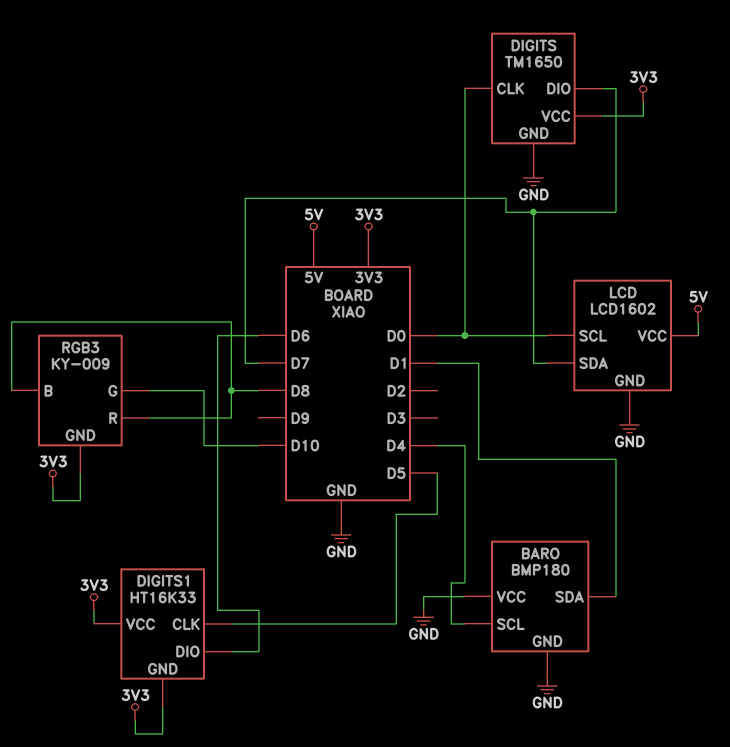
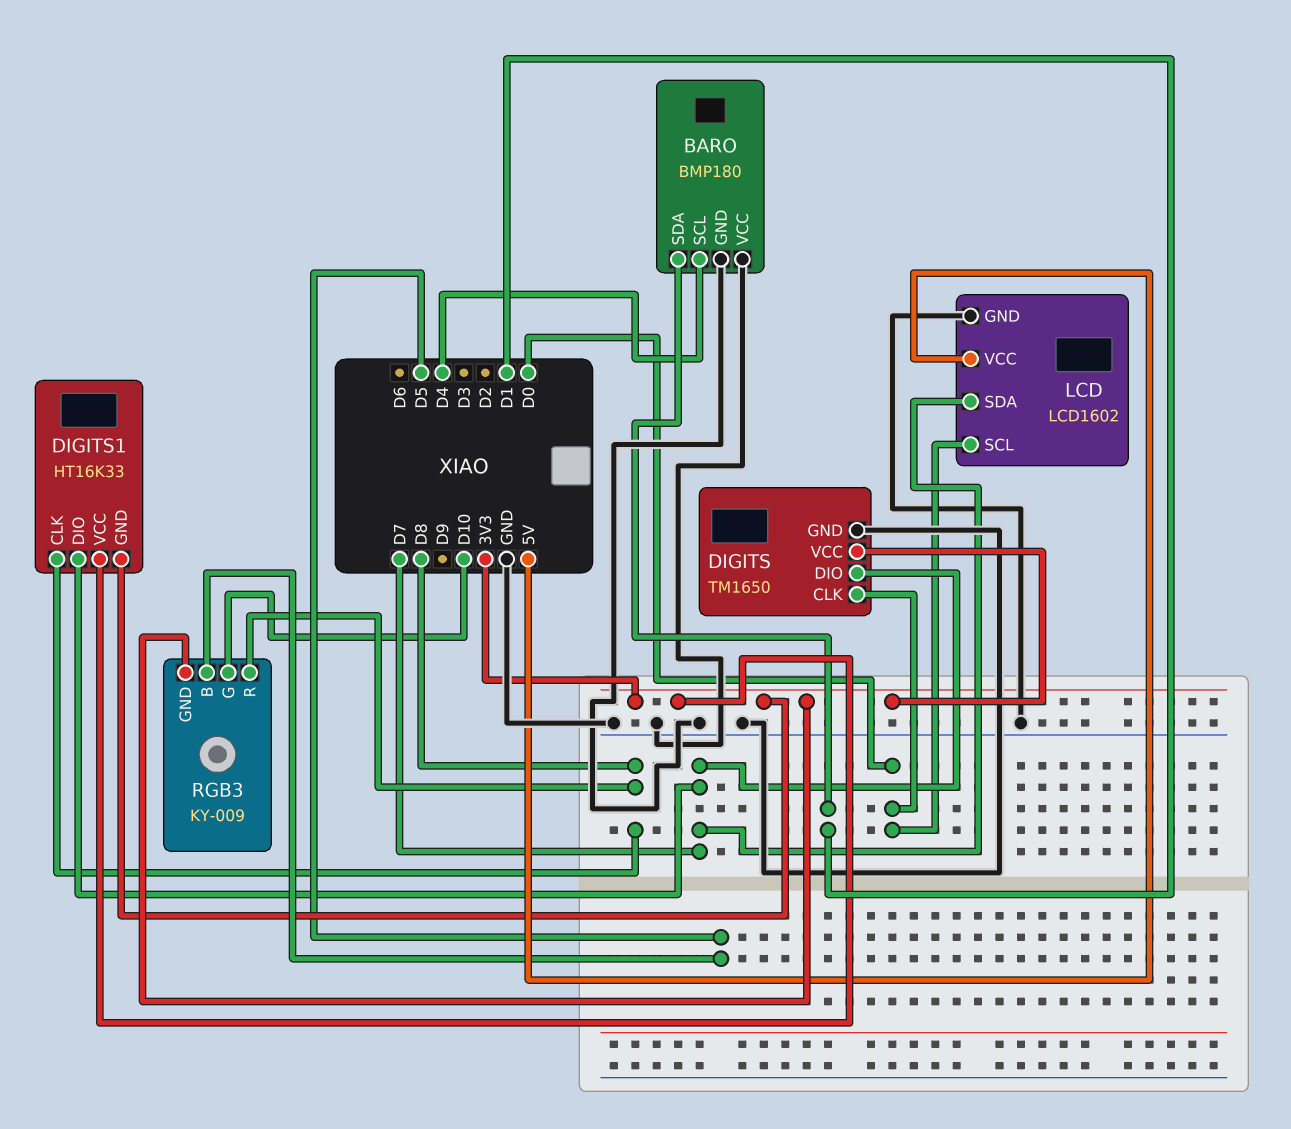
DIGITS1 pin CLK: D5 -> D8
DIGITS1 pin DIO: D6 -> D7
RGB3 pin B: D8 -> D5

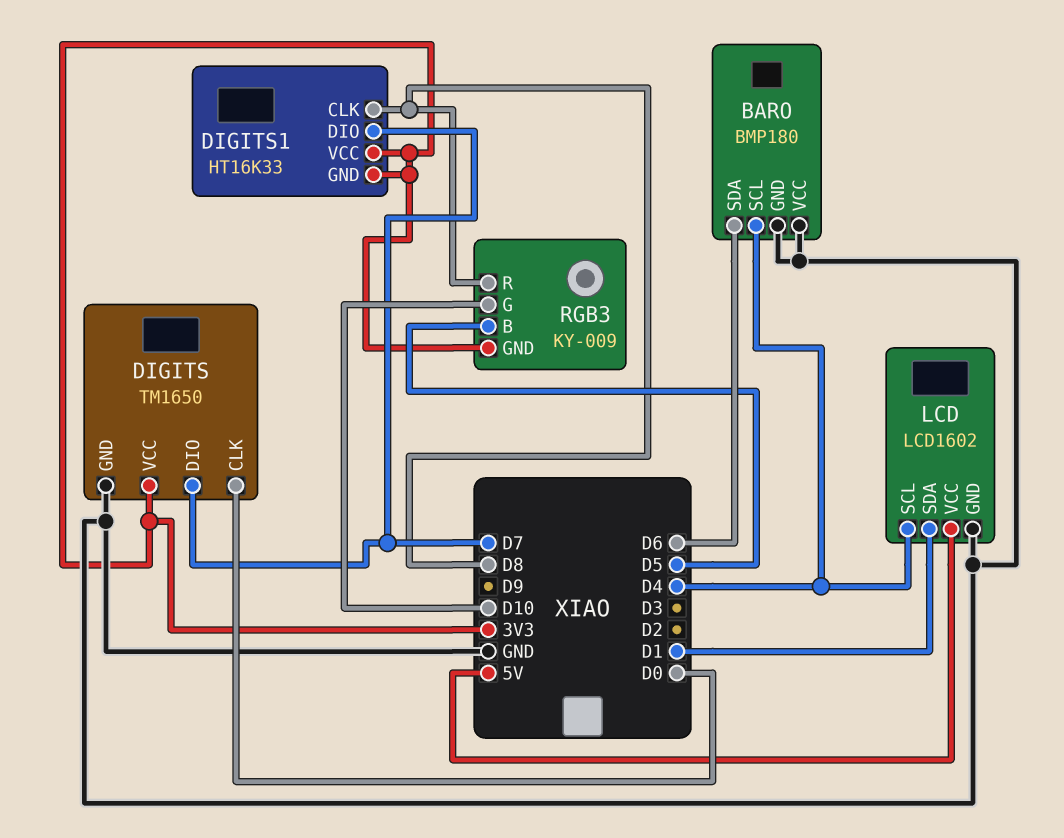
BARO pin SDA: D1 -> D6
LCD pin SCL: D0 -> D4
LCD pin SDA: D7 -> D1

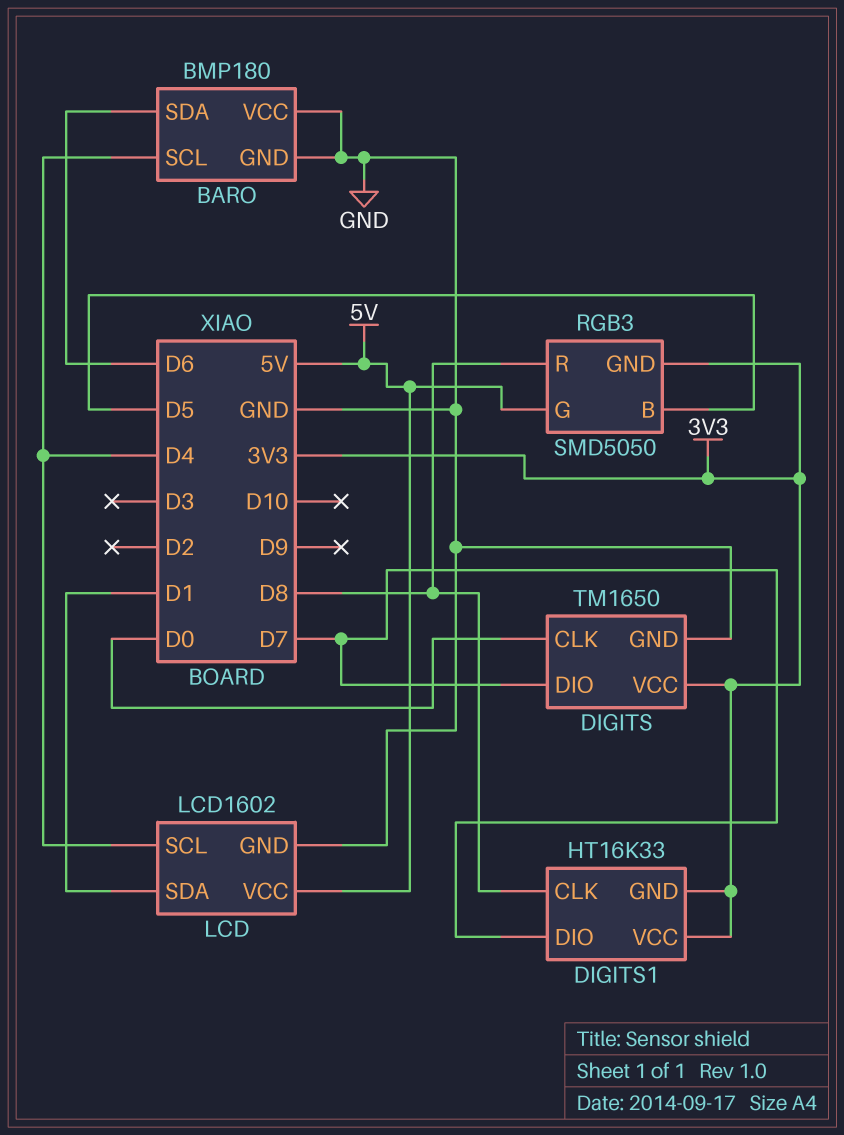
RGB3: KY-009 -> SMD5050
RGB3 pin G: D10 -> 5V

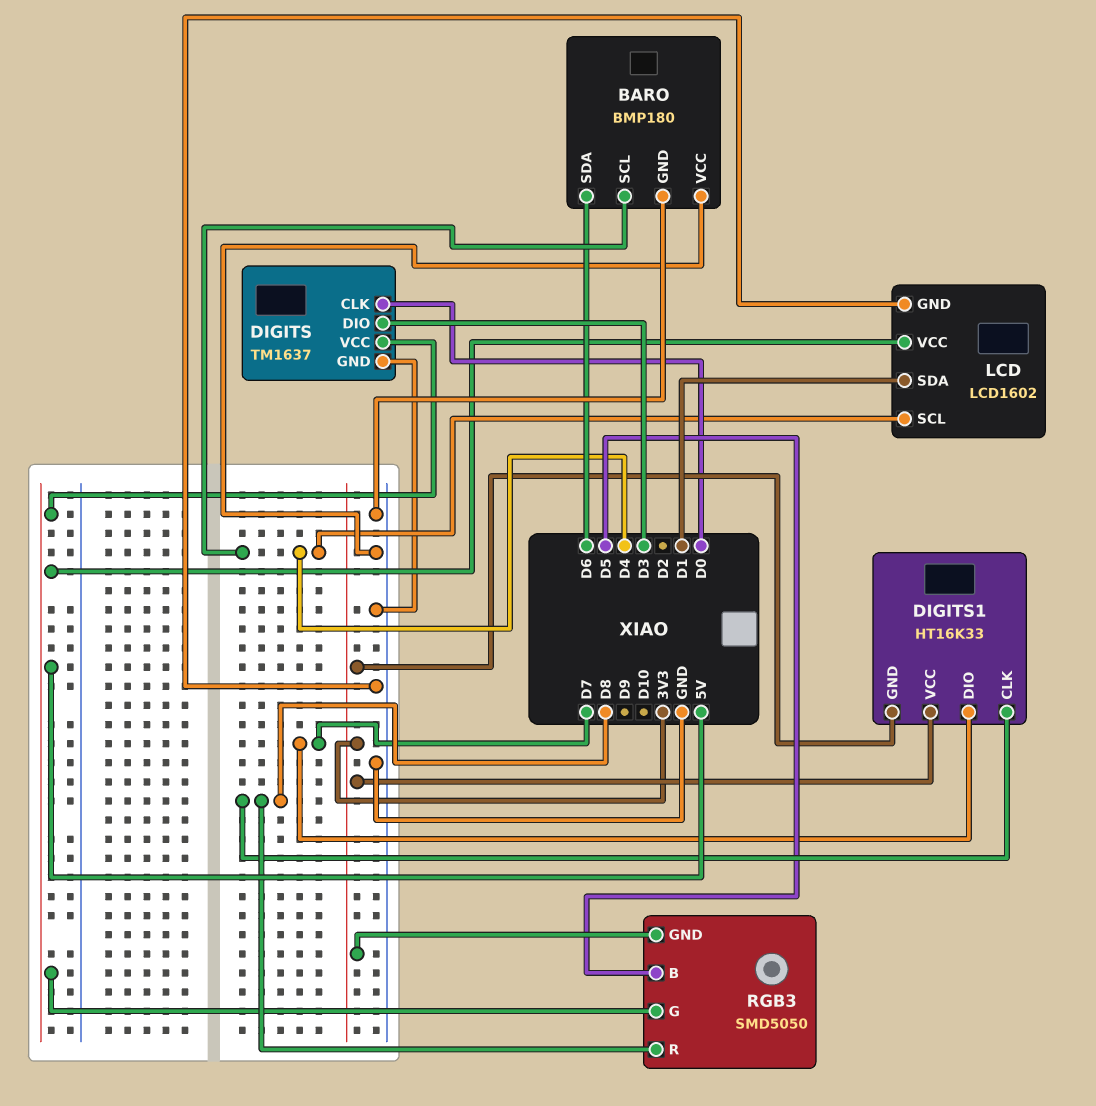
DIGITS: TM1650 -> TM1637
DIGITS pin DIO: D7 -> D3
DIGITS pin VCC: 3V3 -> 5V

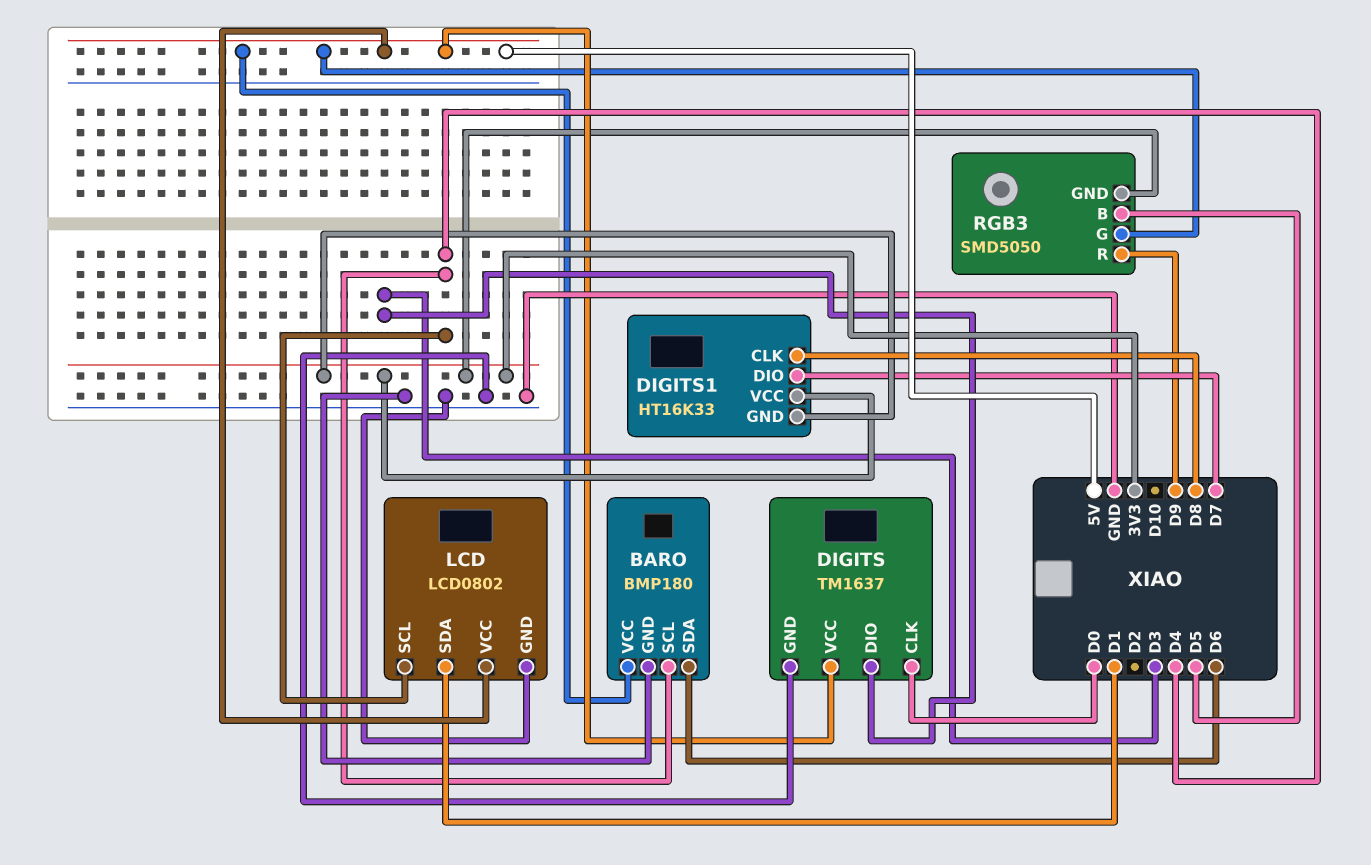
BARO pin VCC: GND -> 5V
LCD: LCD1602 -> LCD0802
RGB3 pin R: D8 -> D9

